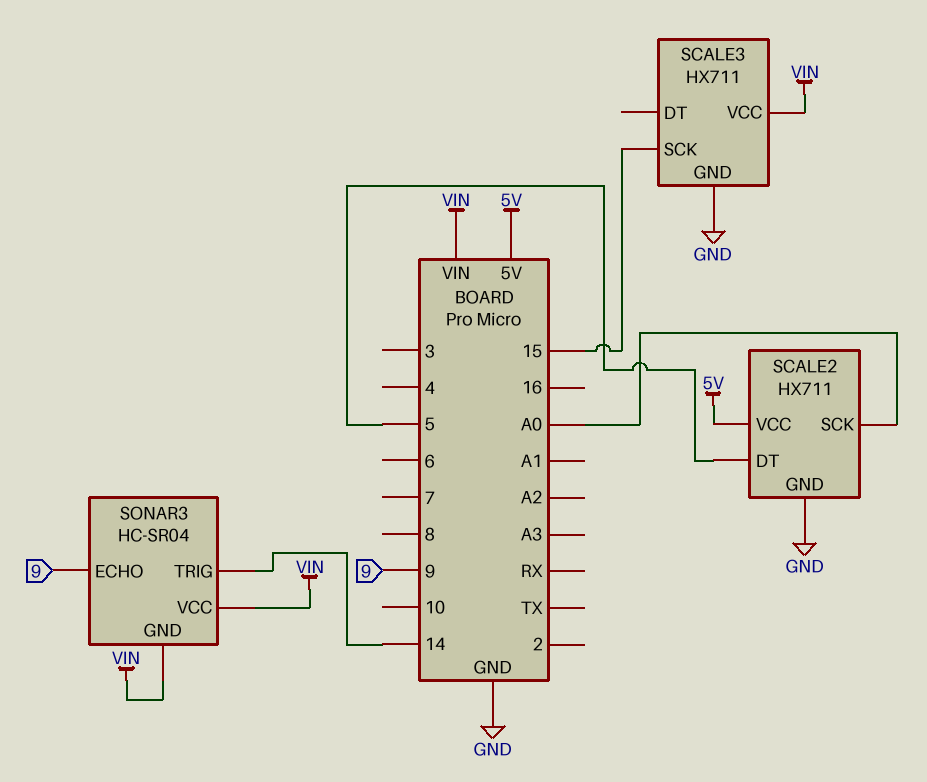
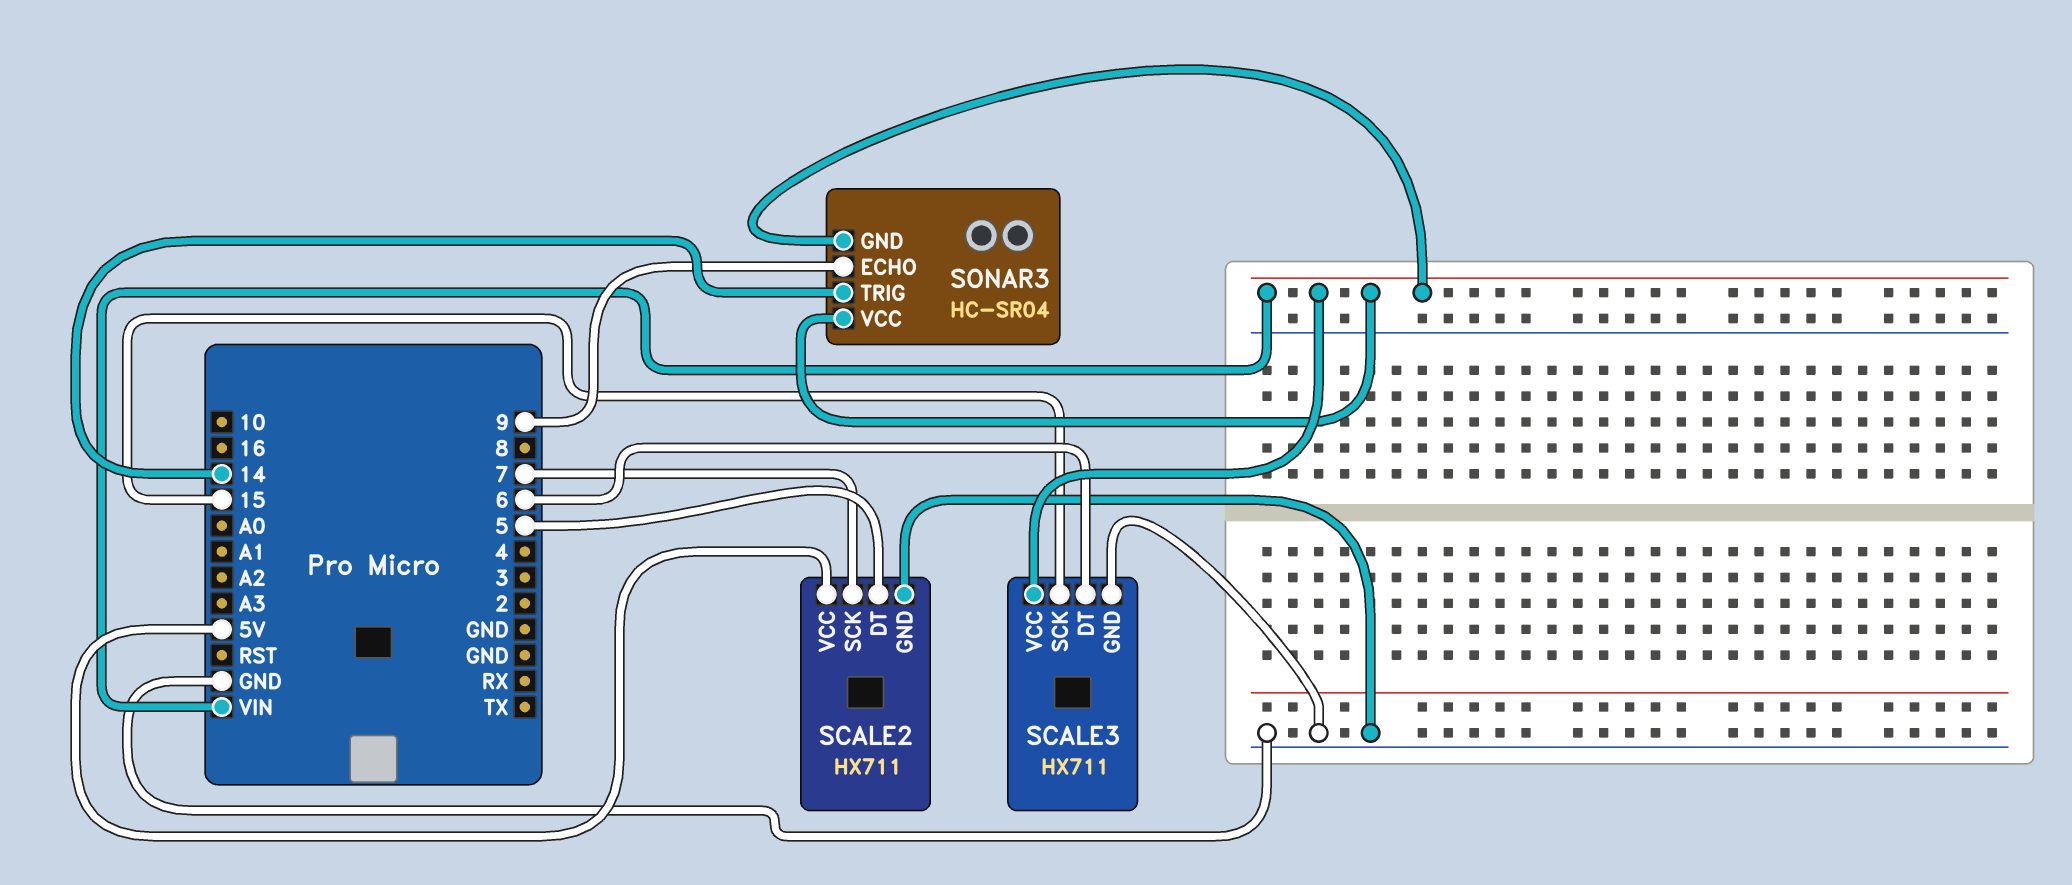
SCALE2 pin SCK: A0 -> 7
SCALE3 pin DT: none -> 6

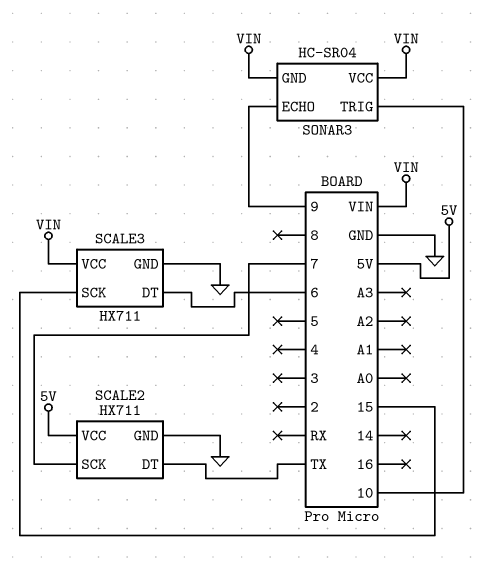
SCALE2 pin DT: 5 -> TX
SONAR3 pin TRIG: 14 -> 10

